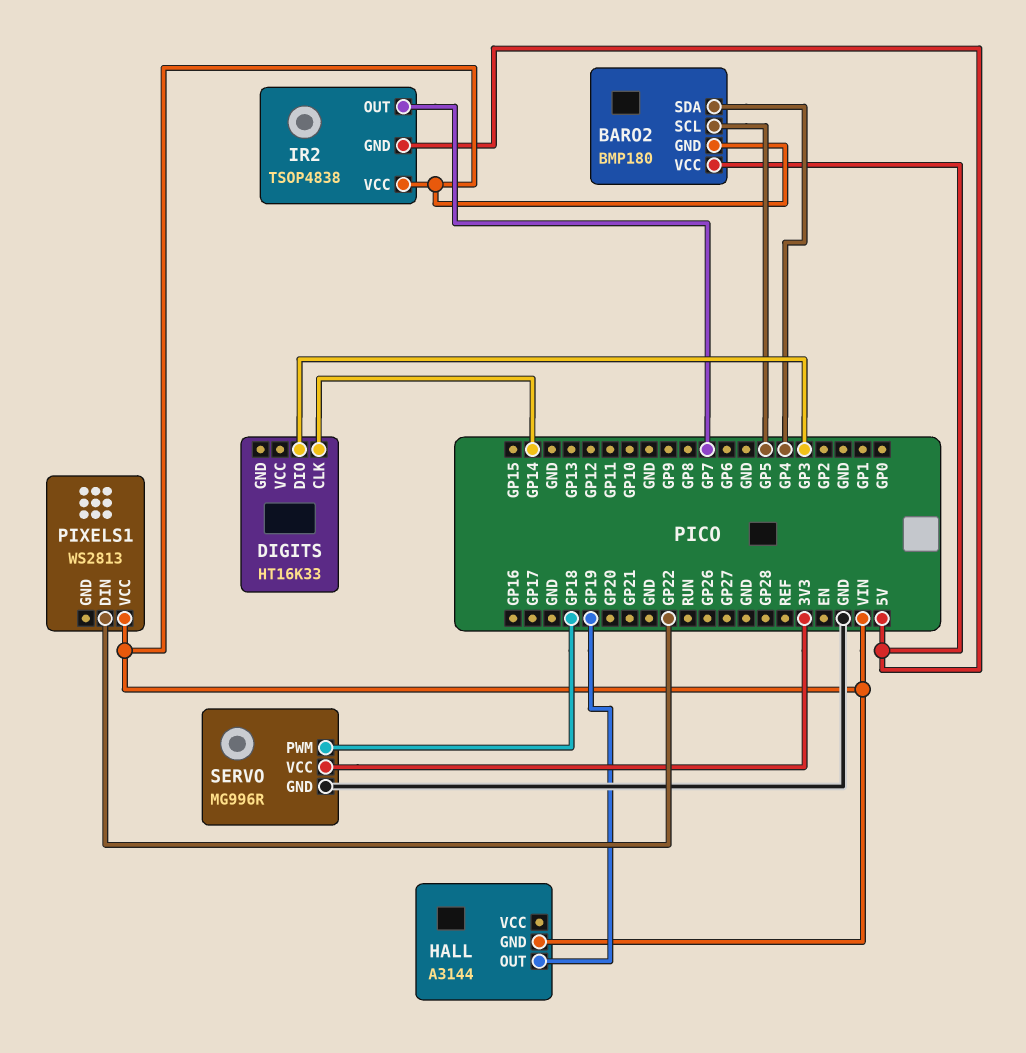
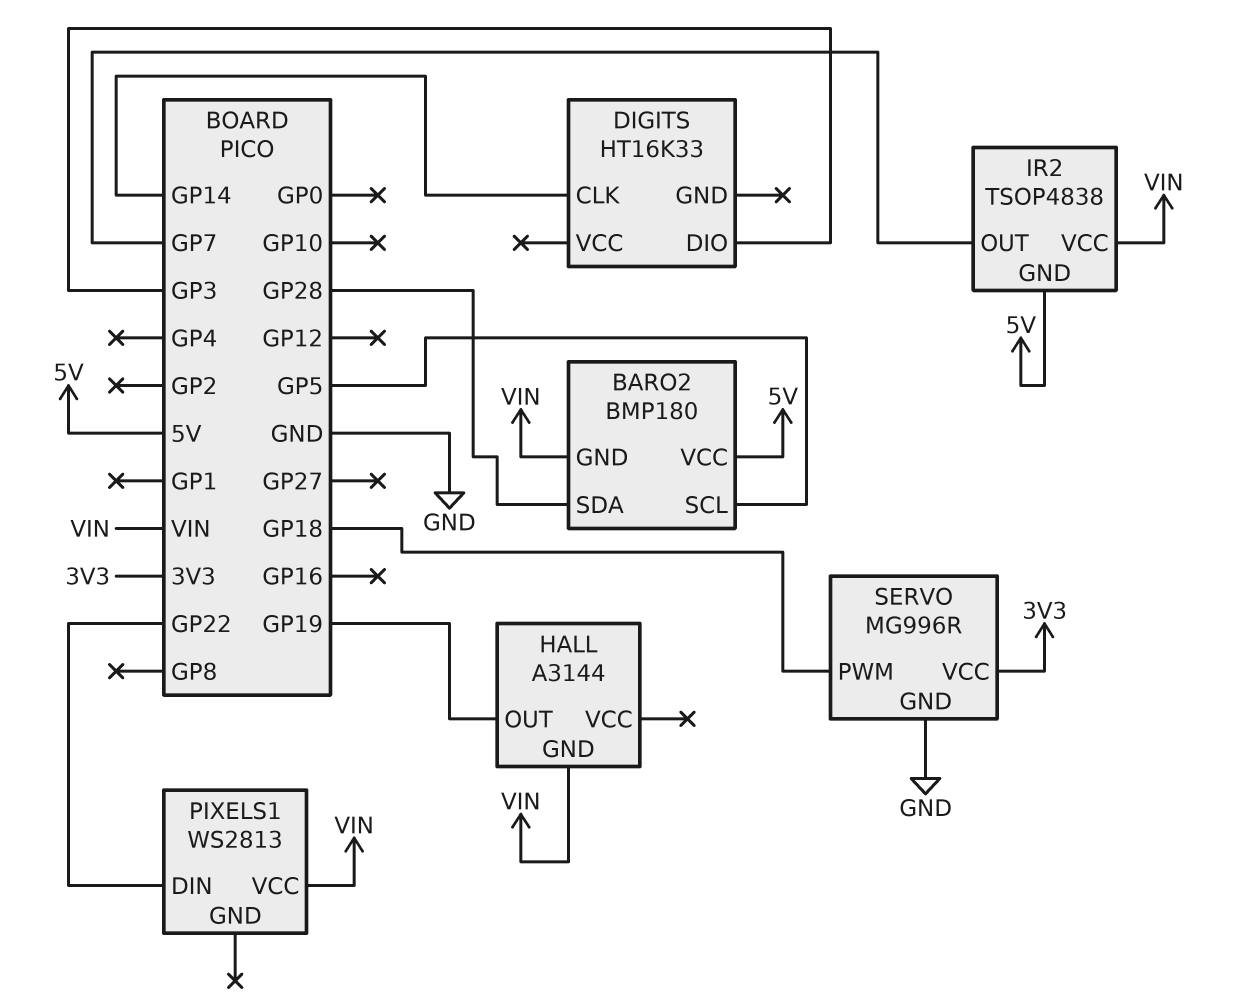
BARO2 pin SDA: GP4 -> GP28

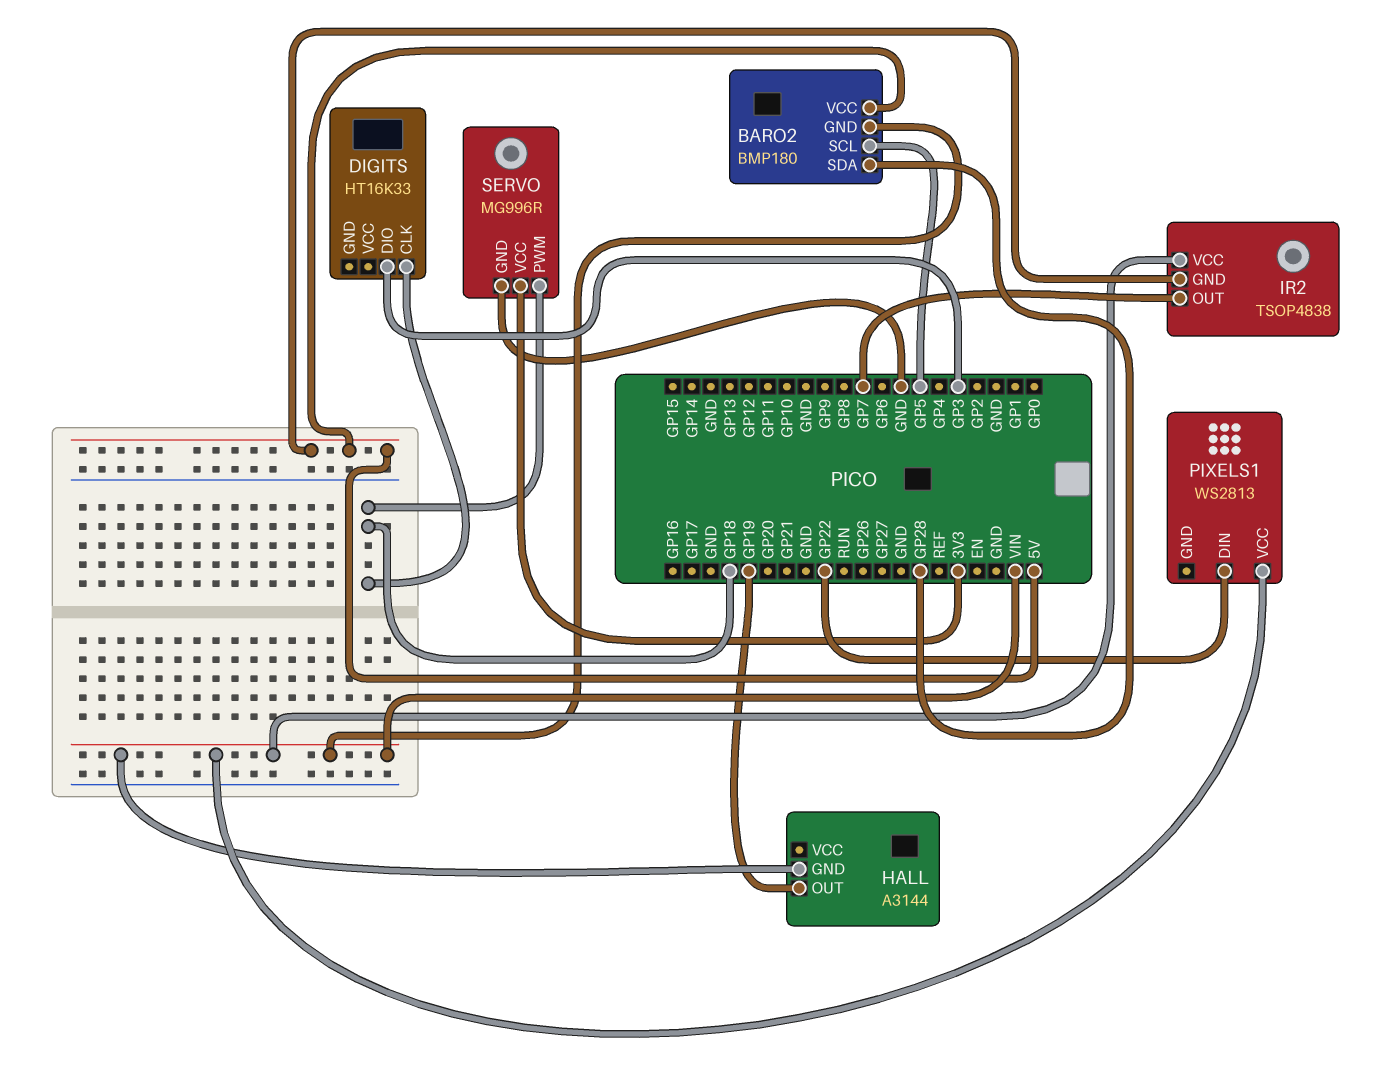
DIGITS pin CLK: GP14 -> GP18

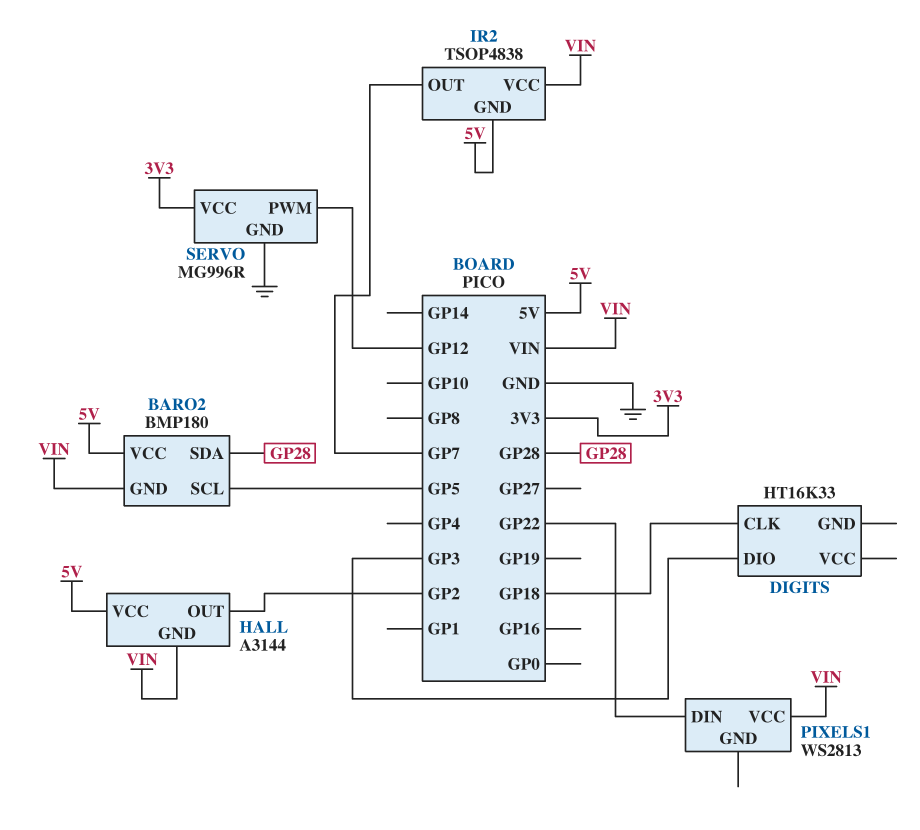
HALL pin OUT: GP19 -> GP2
HALL pin VCC: none -> 5V
SERVO pin PWM: GP18 -> GP12

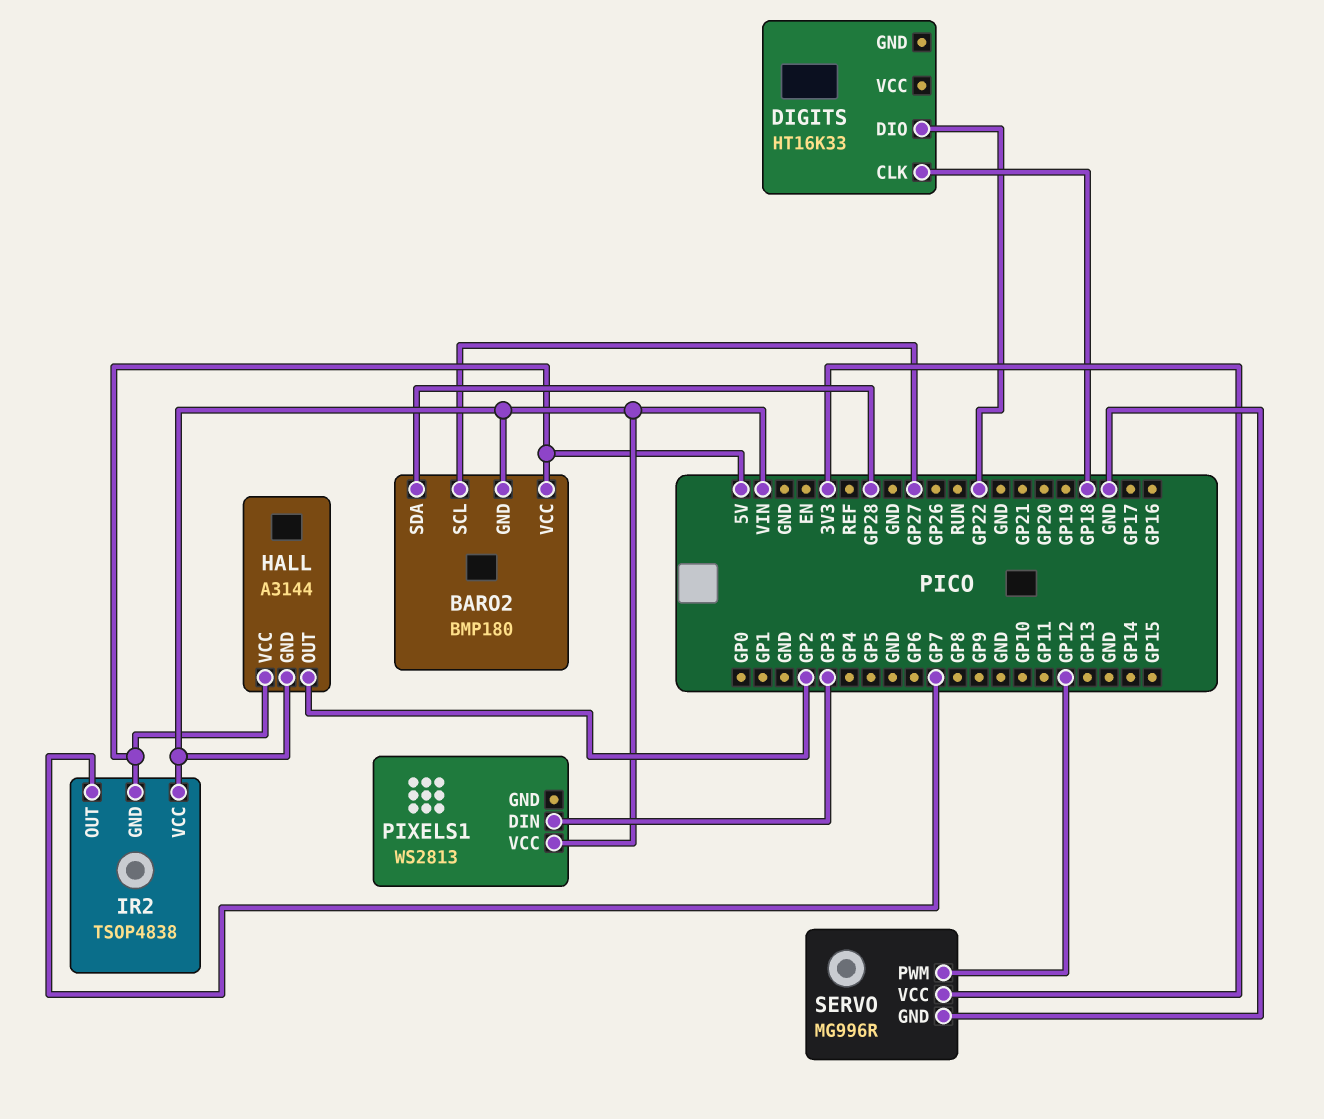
BARO2 pin SCL: GP5 -> GP27
DIGITS pin DIO: GP3 -> GP22
PIXELS1 pin DIN: GP22 -> GP3

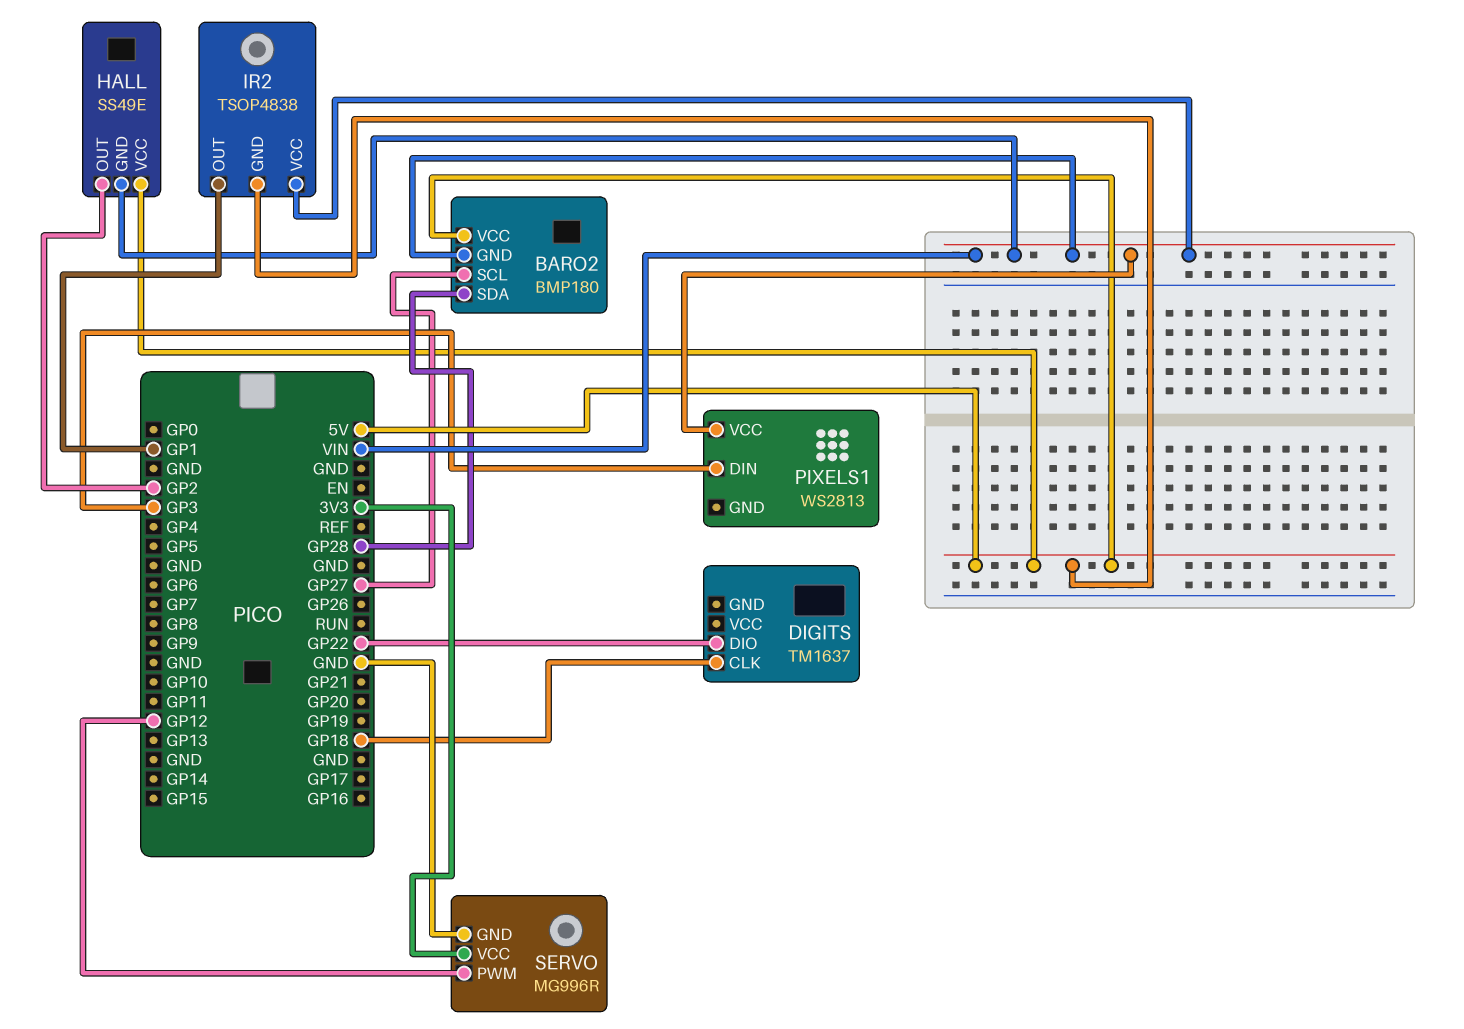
DIGITS: HT16K33 -> TM1637
HALL: A3144 -> SS49E
IR2 pin OUT: GP7 -> GP1

